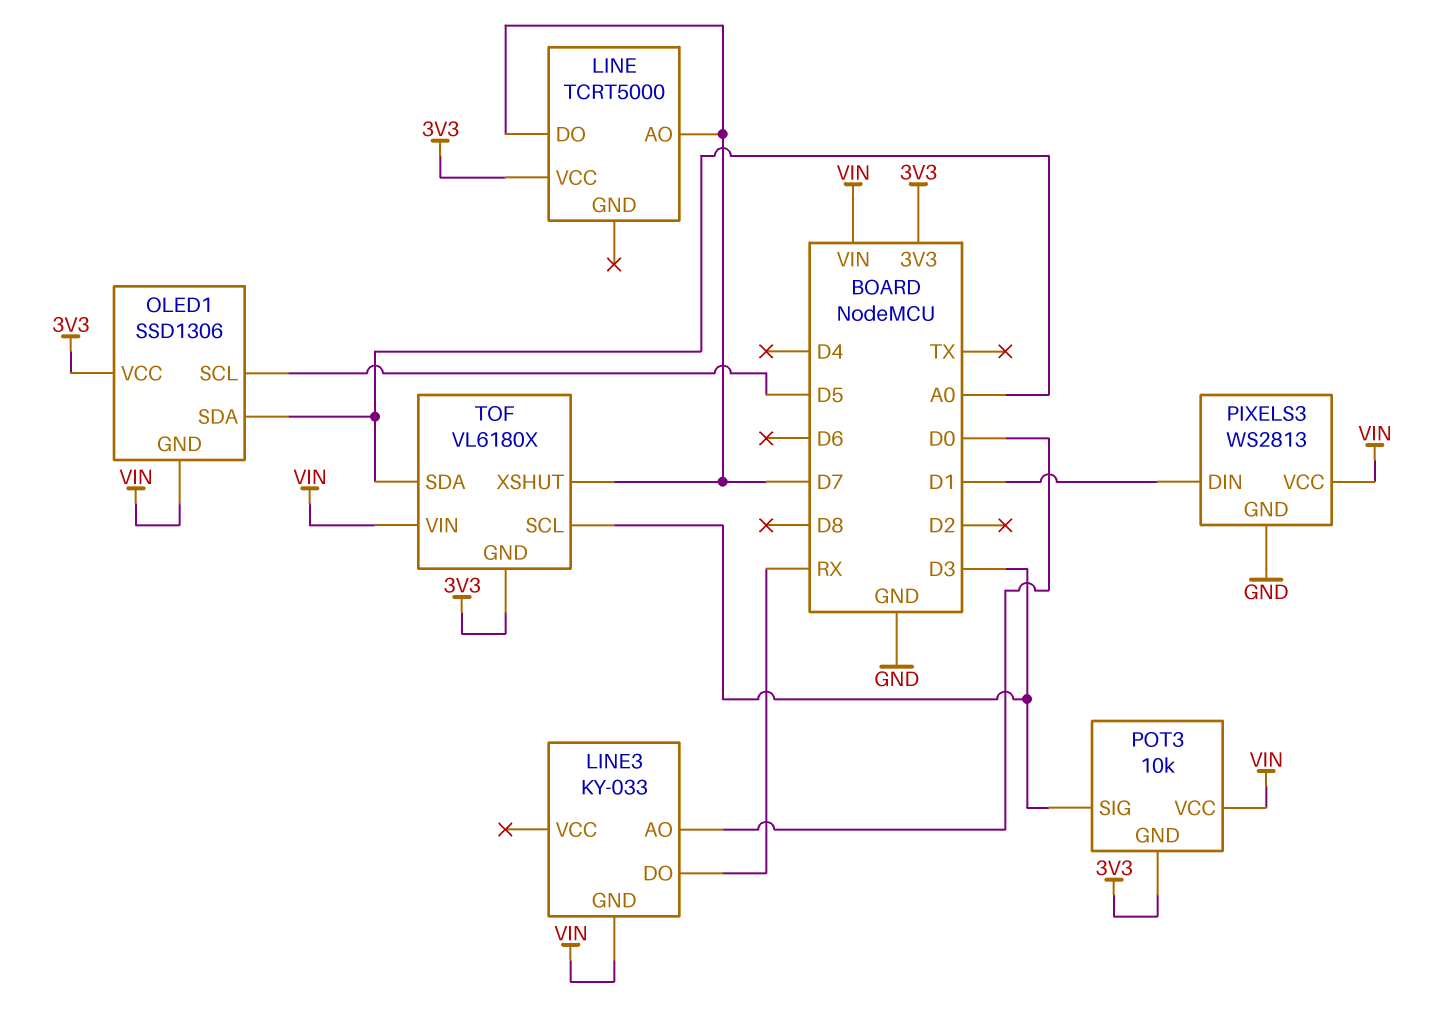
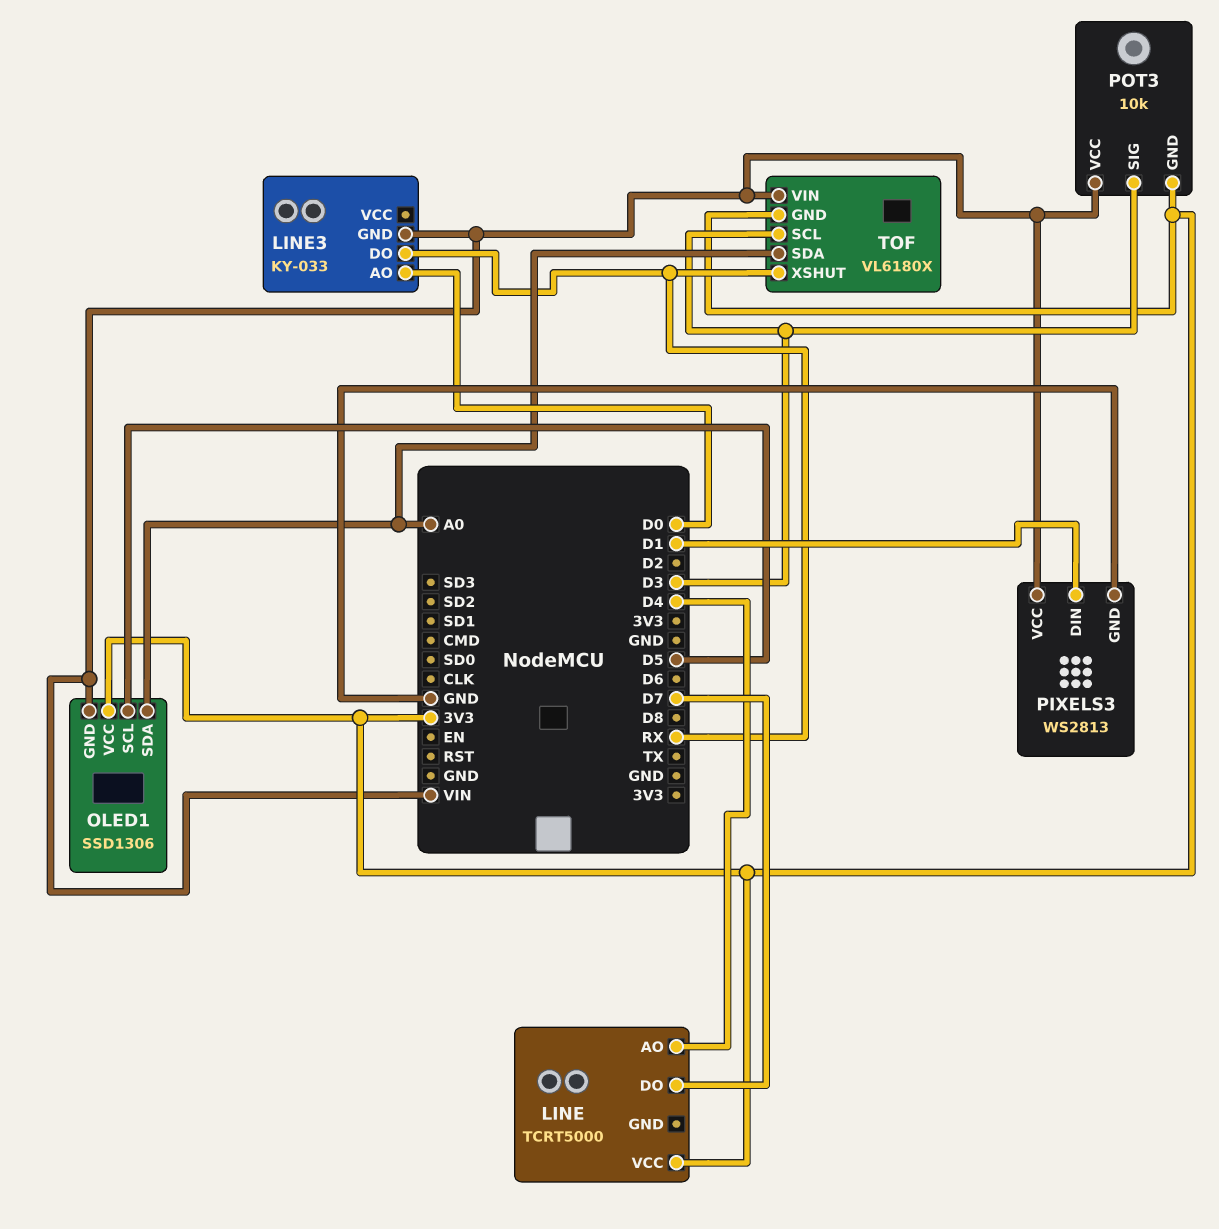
LINE pin AO: D7 -> D4
TOF pin XSHUT: D7 -> RX

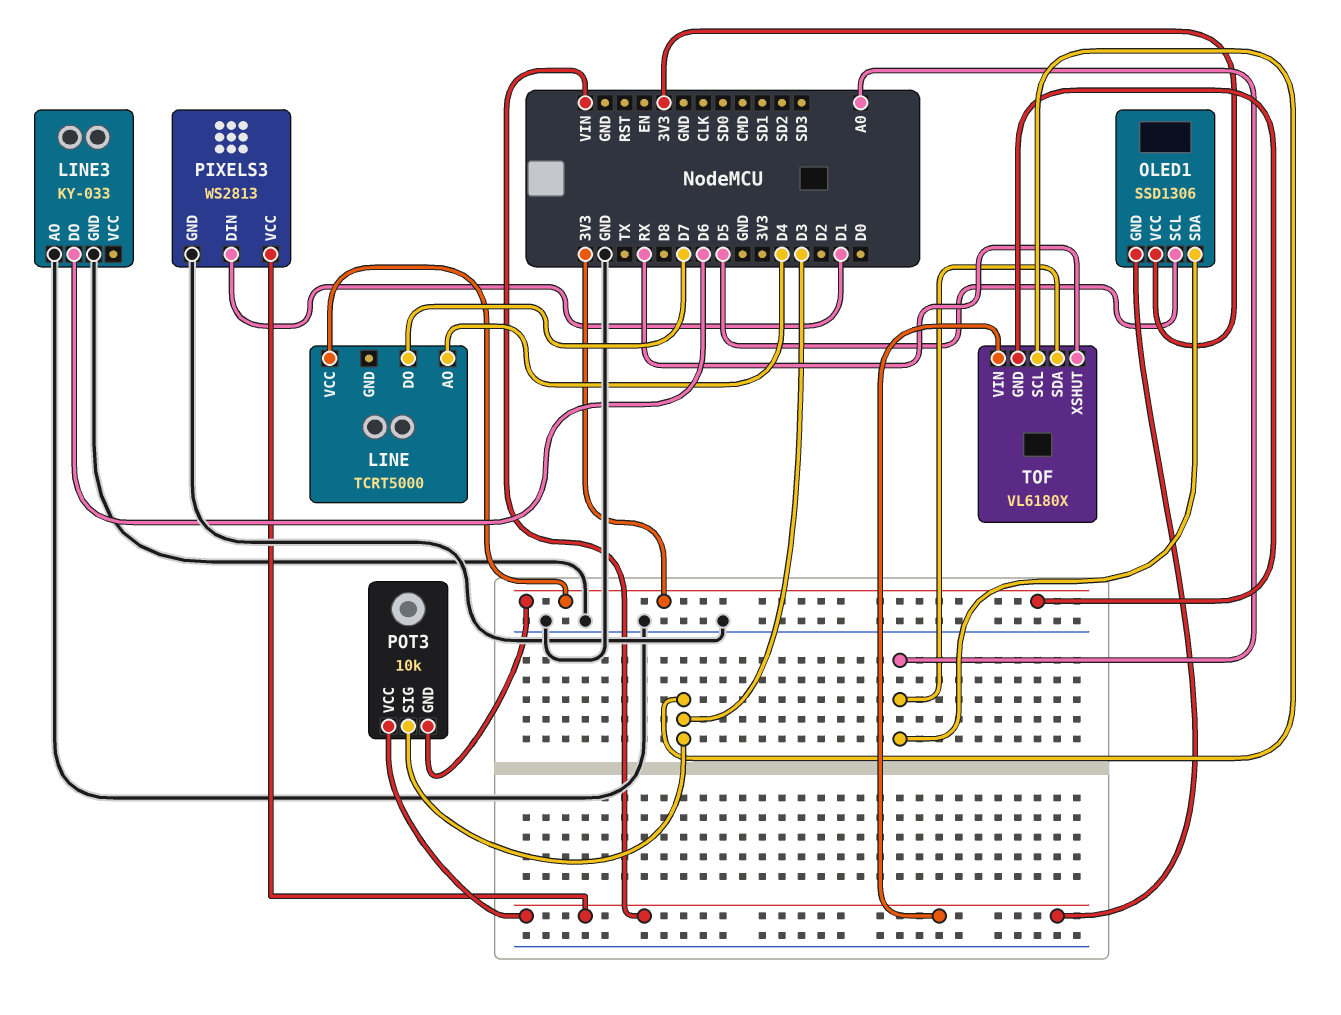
LINE3 pin AO: D0 -> GND
LINE3 pin DO: RX -> D6
LINE3 pin GND: VIN -> GND

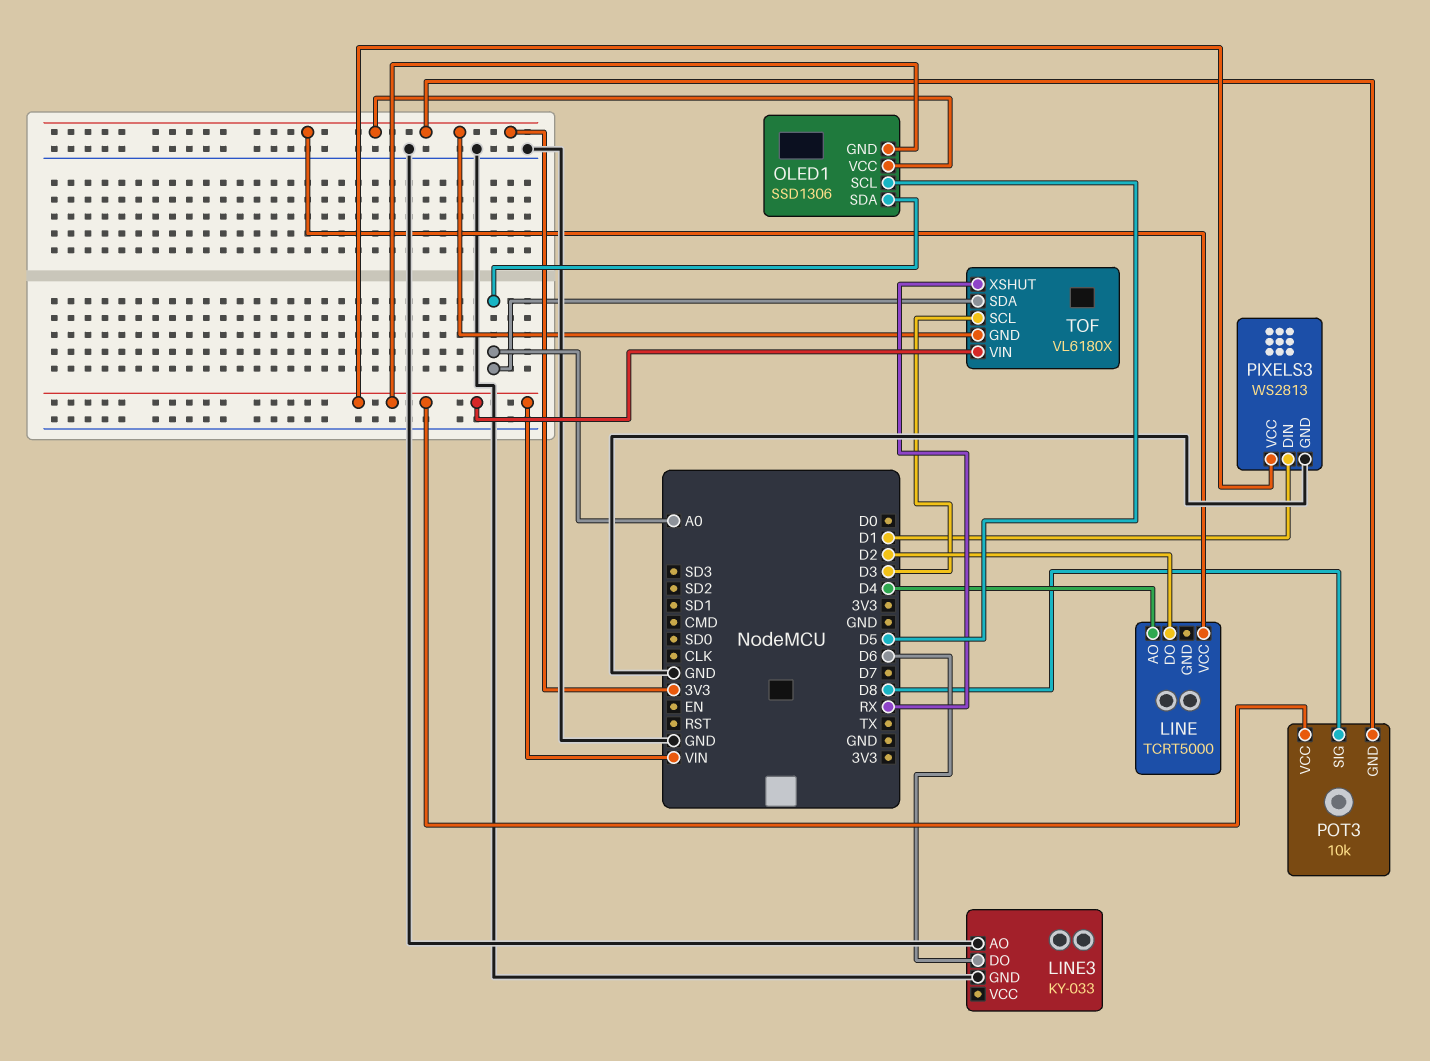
LINE pin DO: D7 -> D2
POT3 pin SIG: D3 -> D8

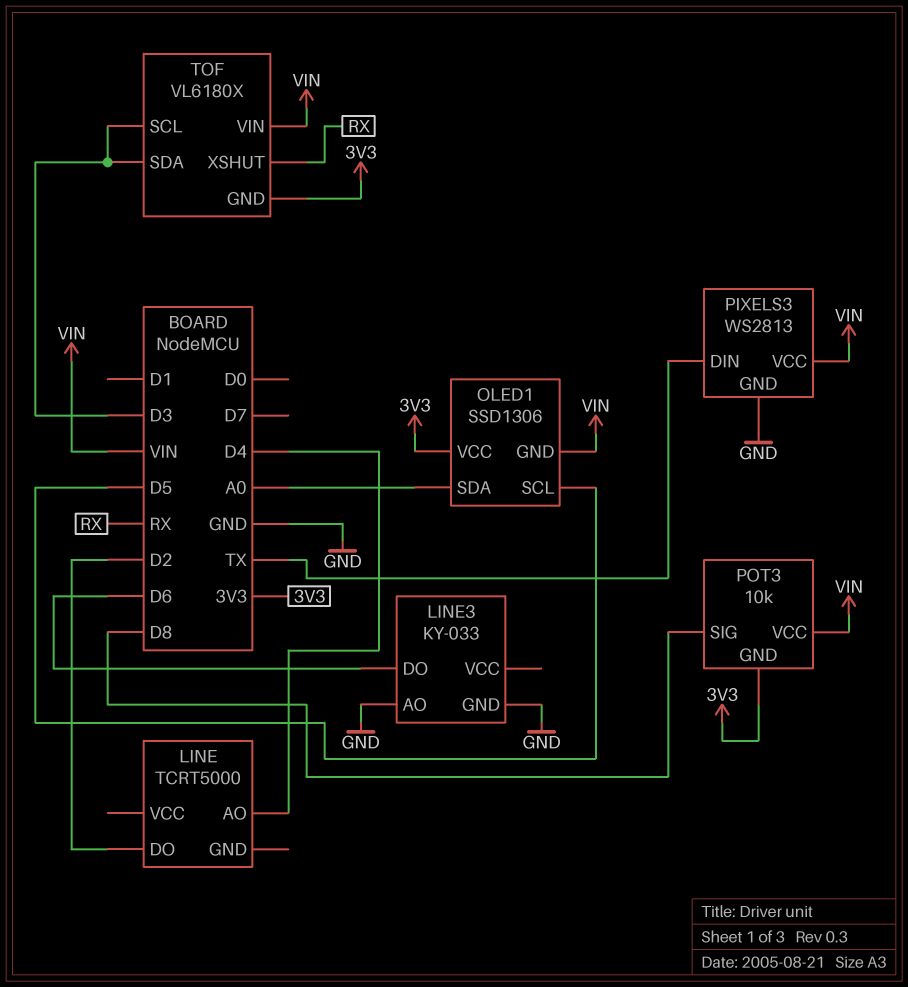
LINE pin VCC: 3V3 -> none
PIXELS3 pin DIN: D1 -> TX
TOF pin SDA: A0 -> D3

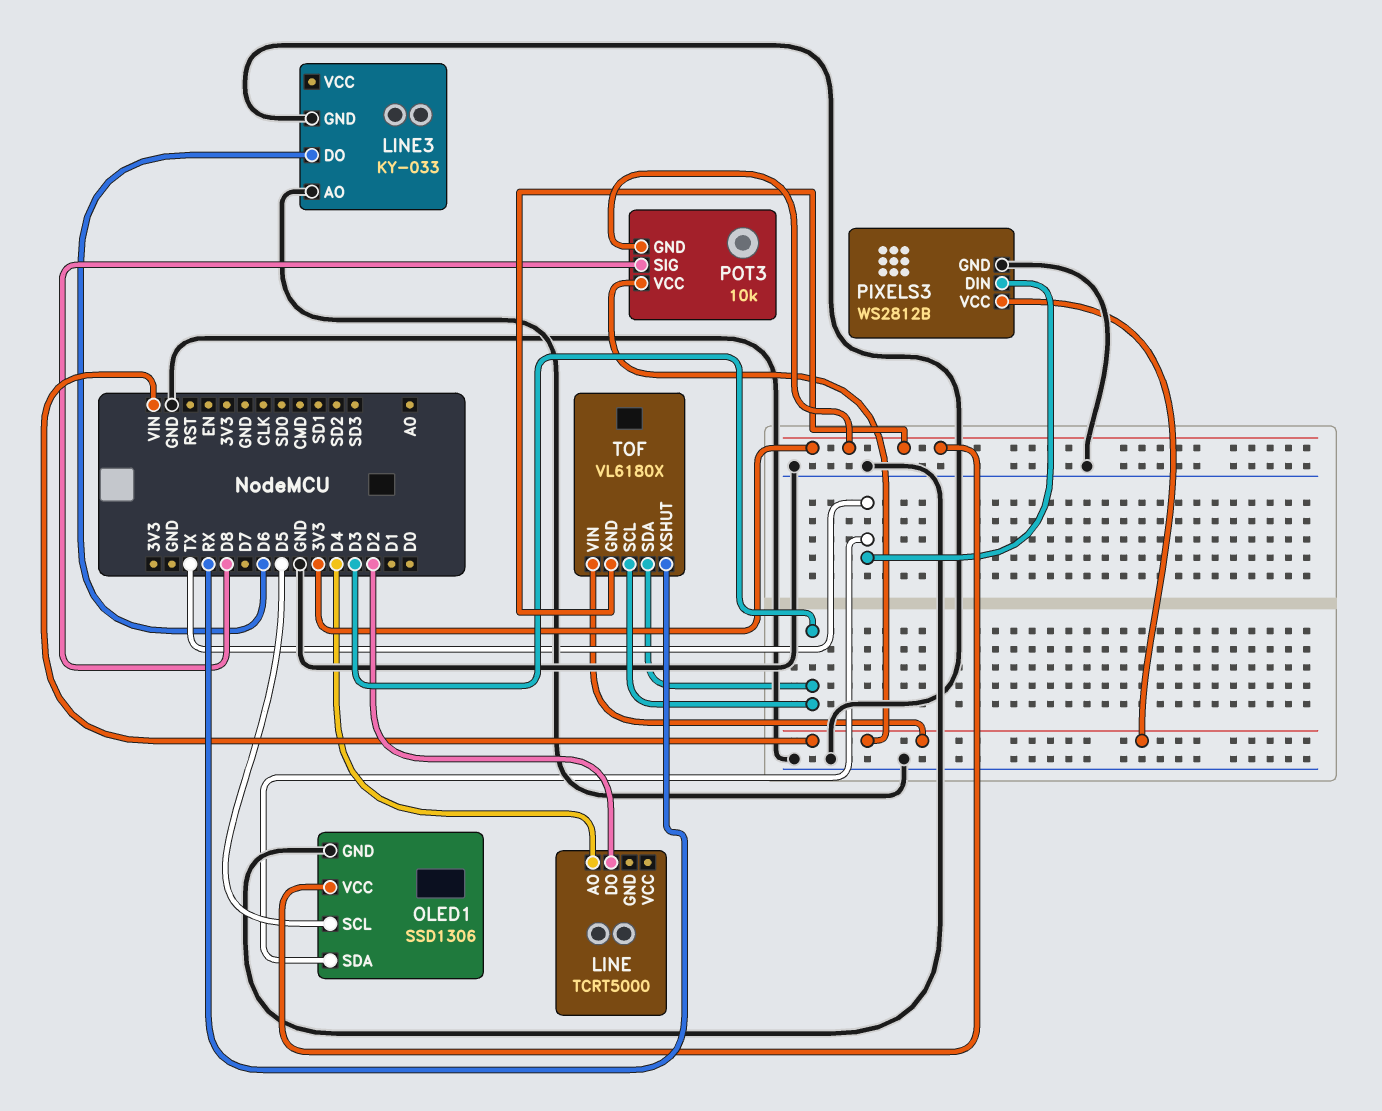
OLED1 pin GND: VIN -> GND
OLED1 pin SDA: A0 -> TX
PIXELS3: WS2813 -> WS2812B

